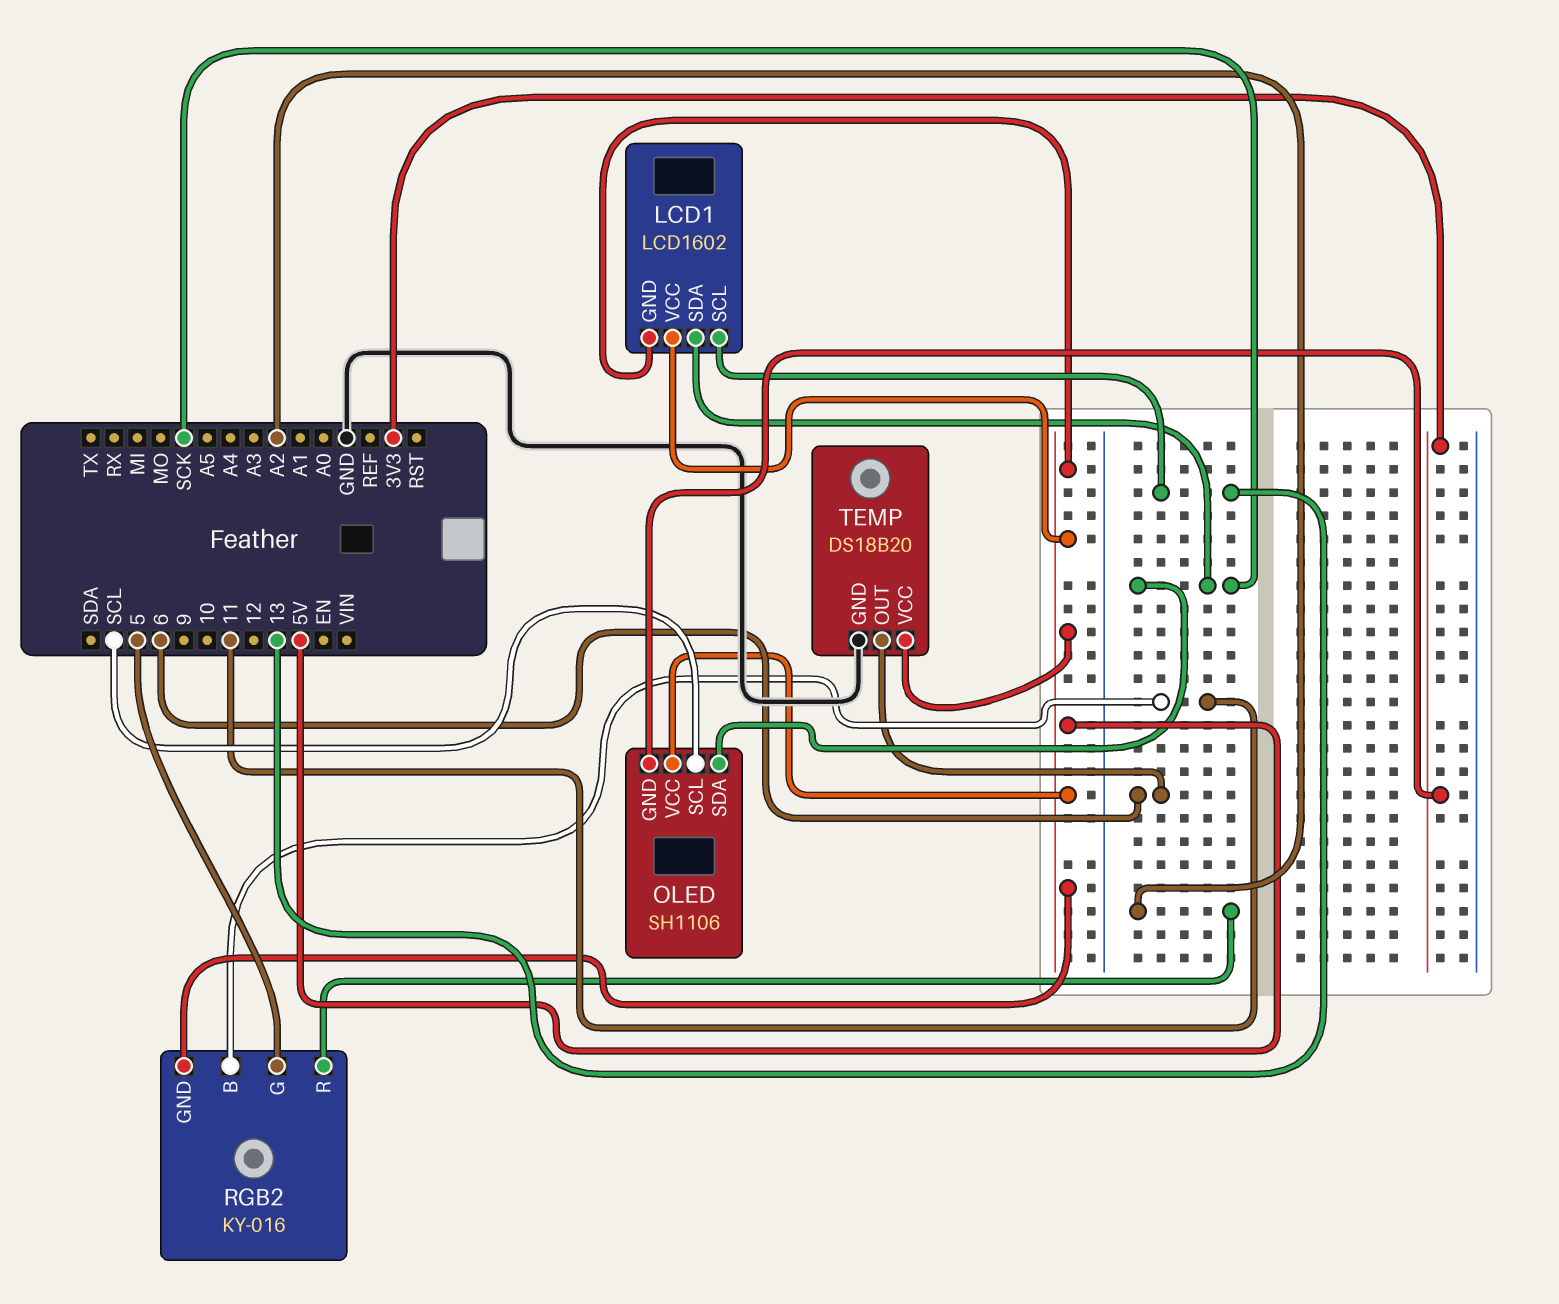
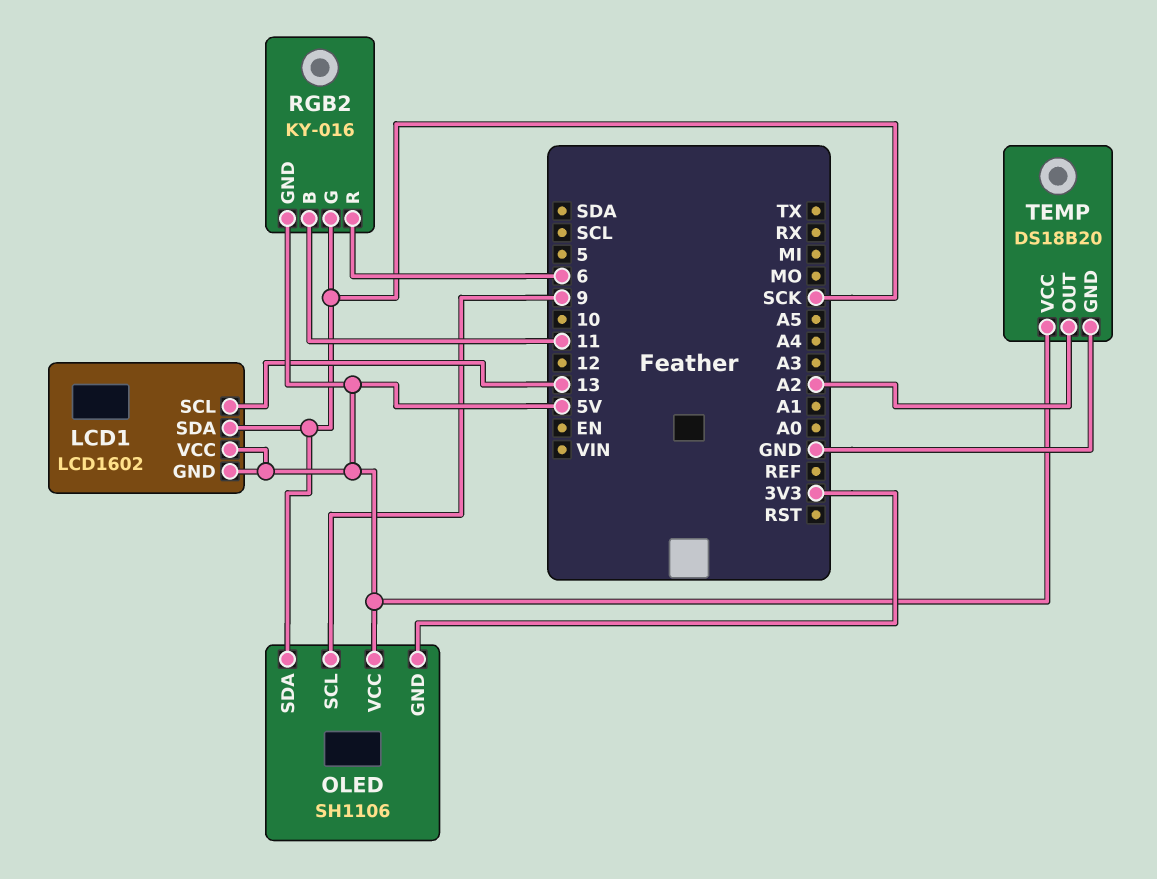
OLED pin SCL: SCL -> 9
RGB2 pin G: 5 -> SCK
RGB2 pin R: A2 -> 6
TEMP pin OUT: 6 -> A2

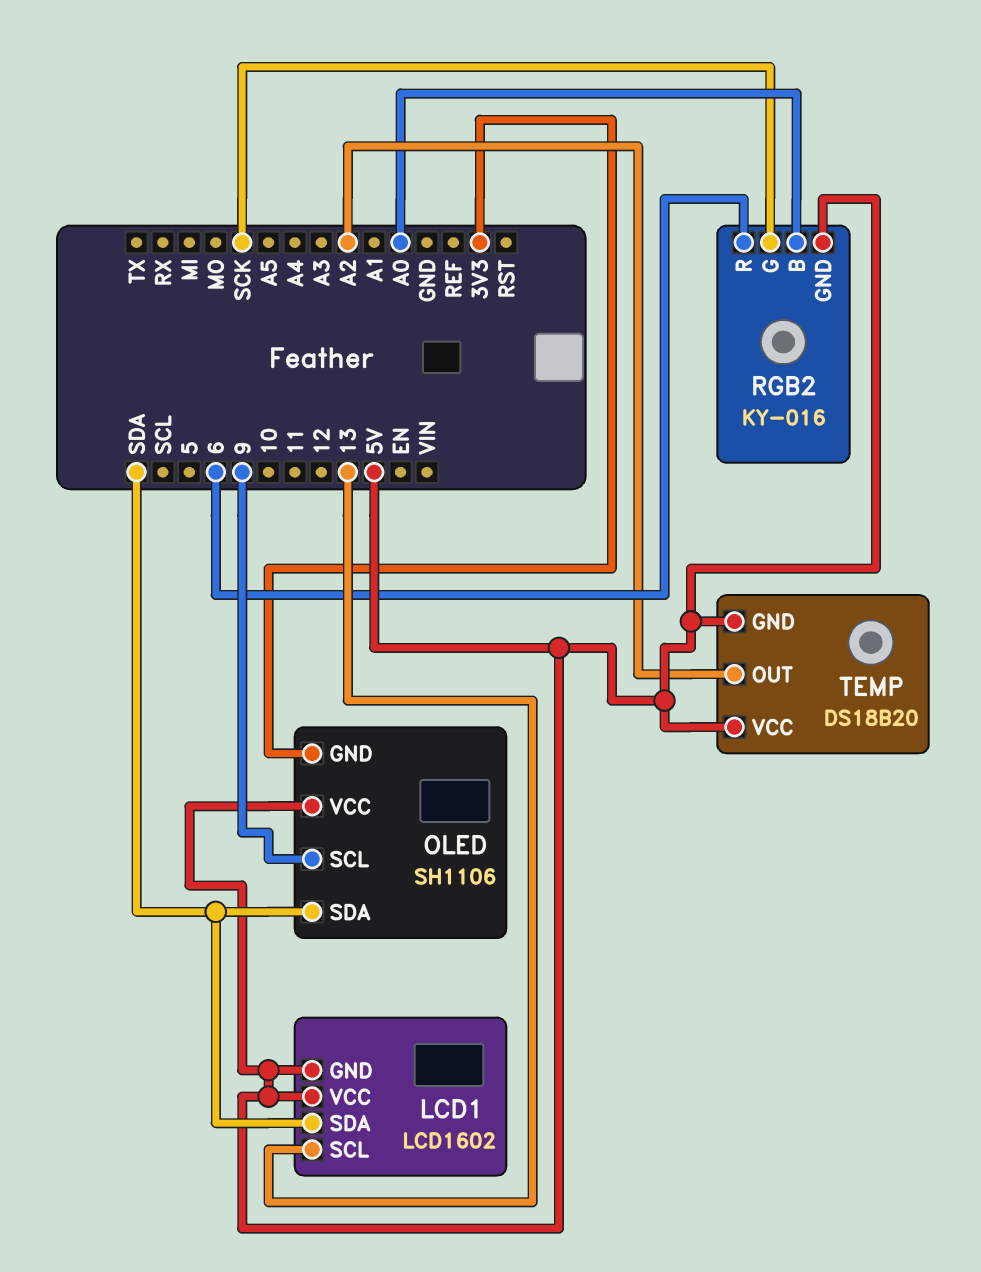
LCD1 pin SDA: SCK -> SDA
OLED pin SDA: SCK -> SDA
RGB2 pin B: 11 -> A0
TEMP pin GND: GND -> 5V

